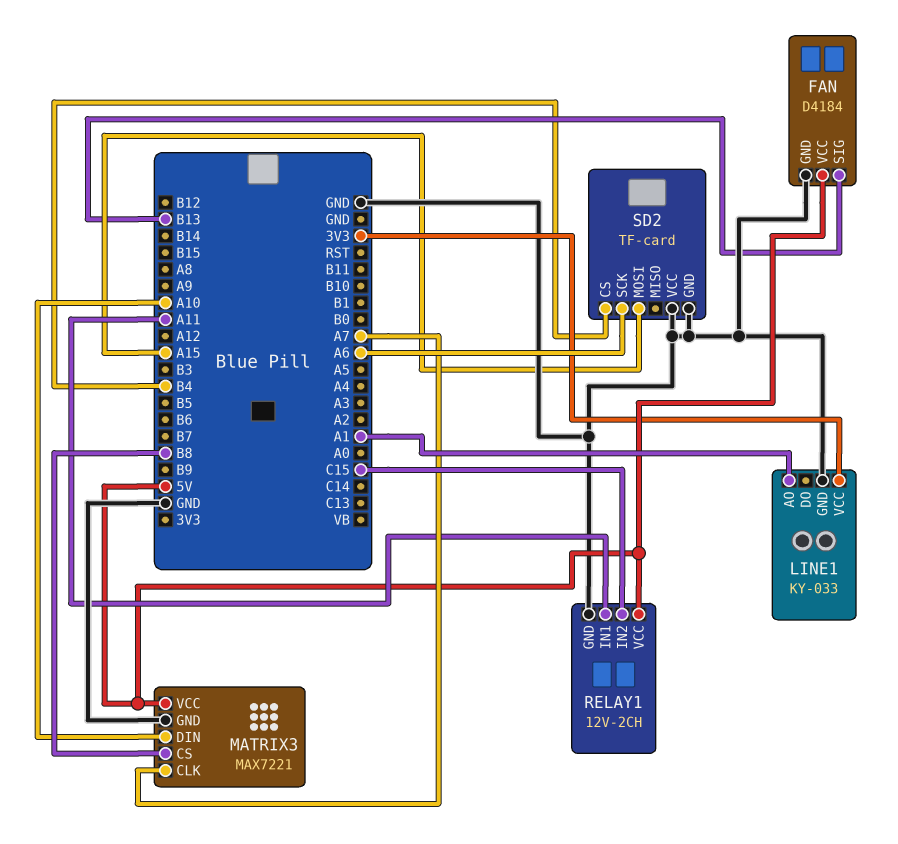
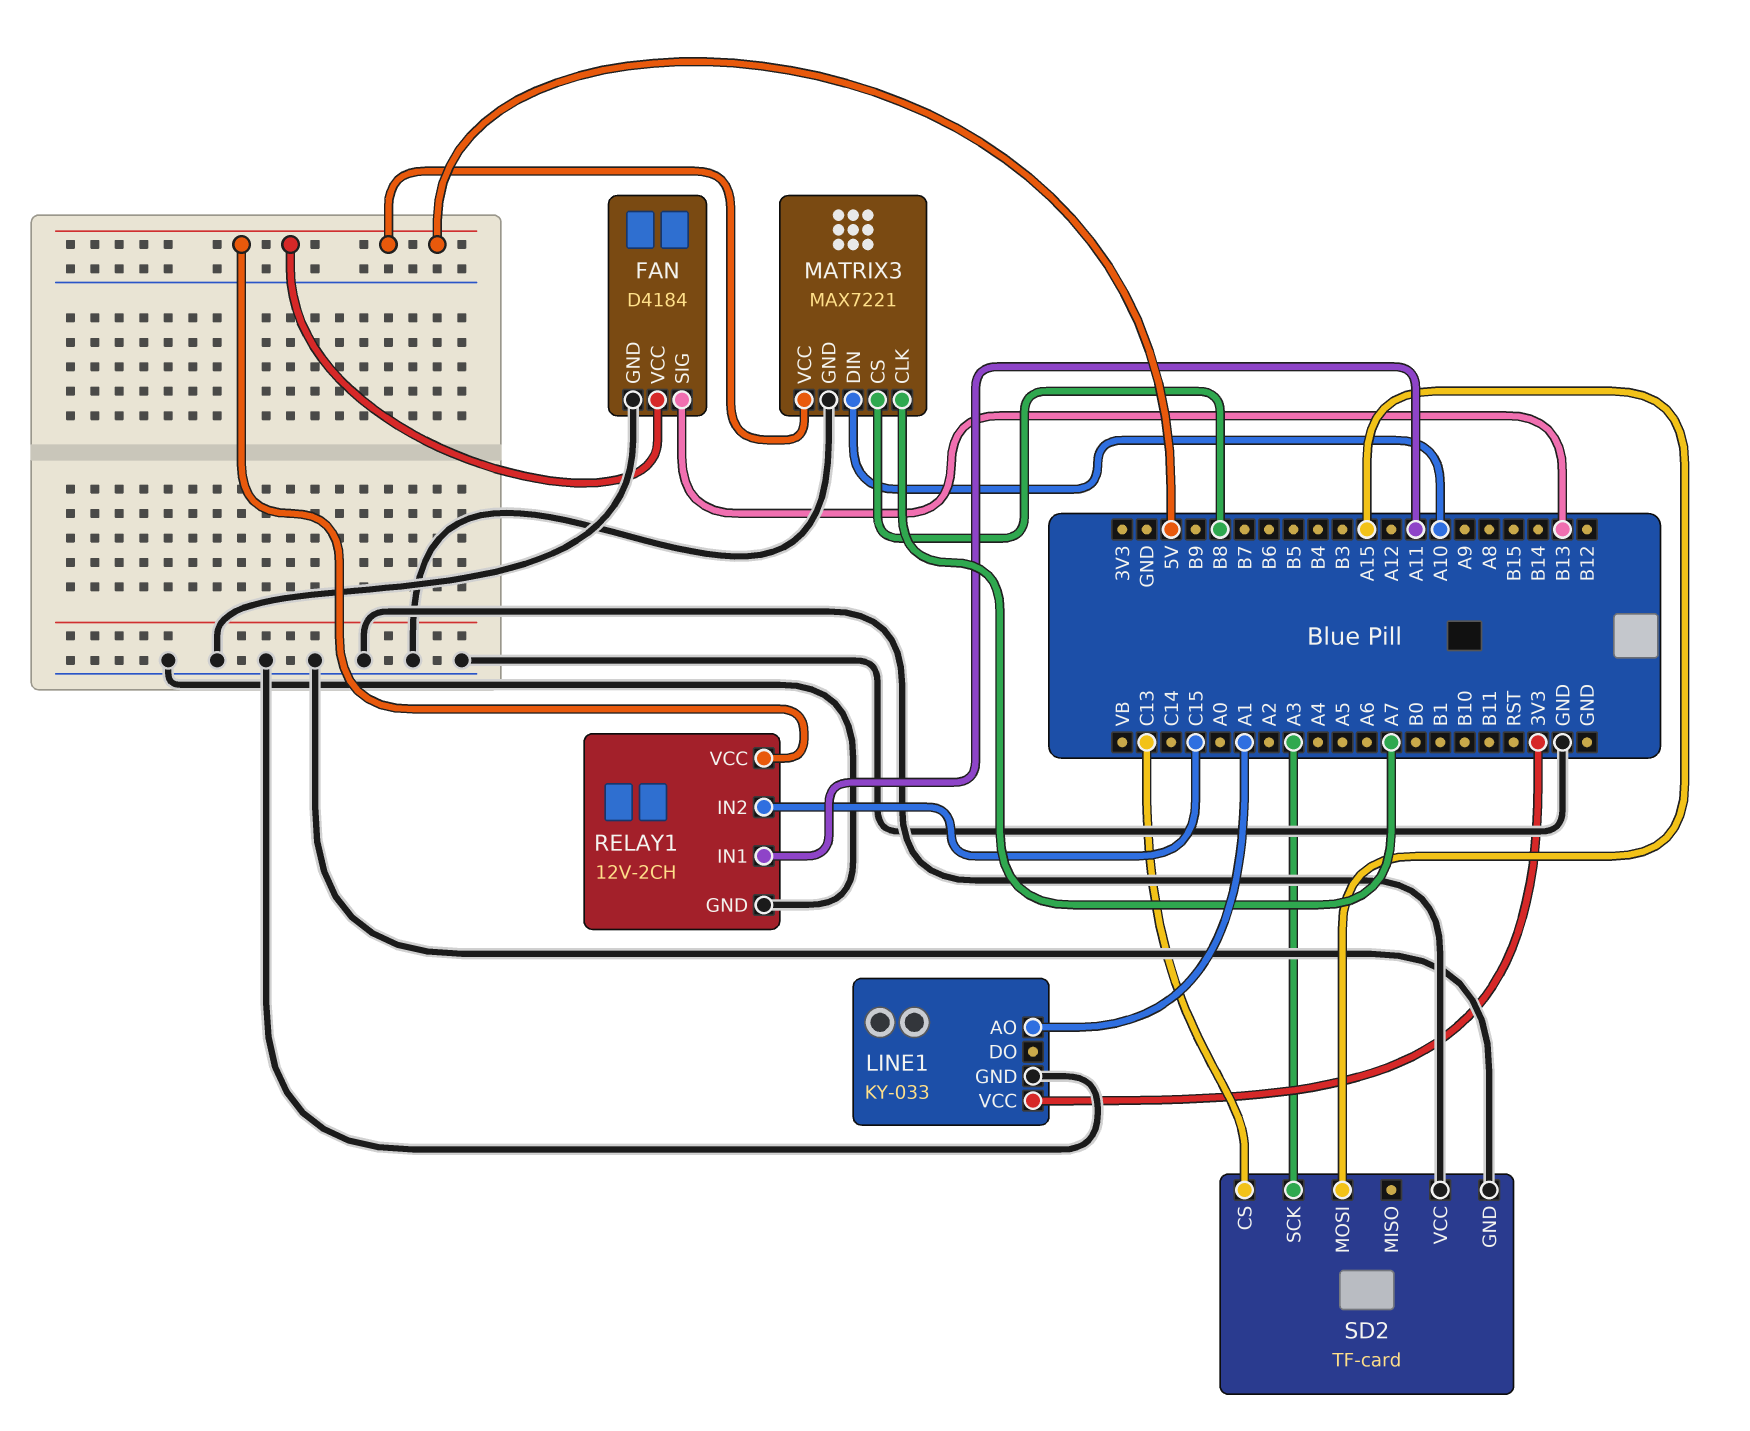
SD2 pin CS: B4 -> C13
SD2 pin SCK: A6 -> A3

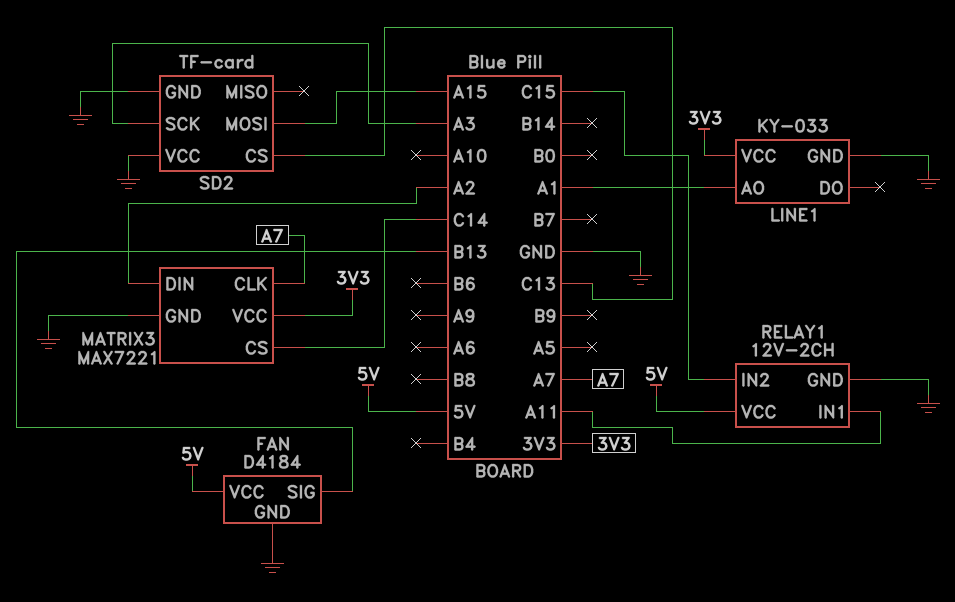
MATRIX3 pin CS: B8 -> C14
MATRIX3 pin DIN: A10 -> A2
MATRIX3 pin VCC: 5V -> 3V3

